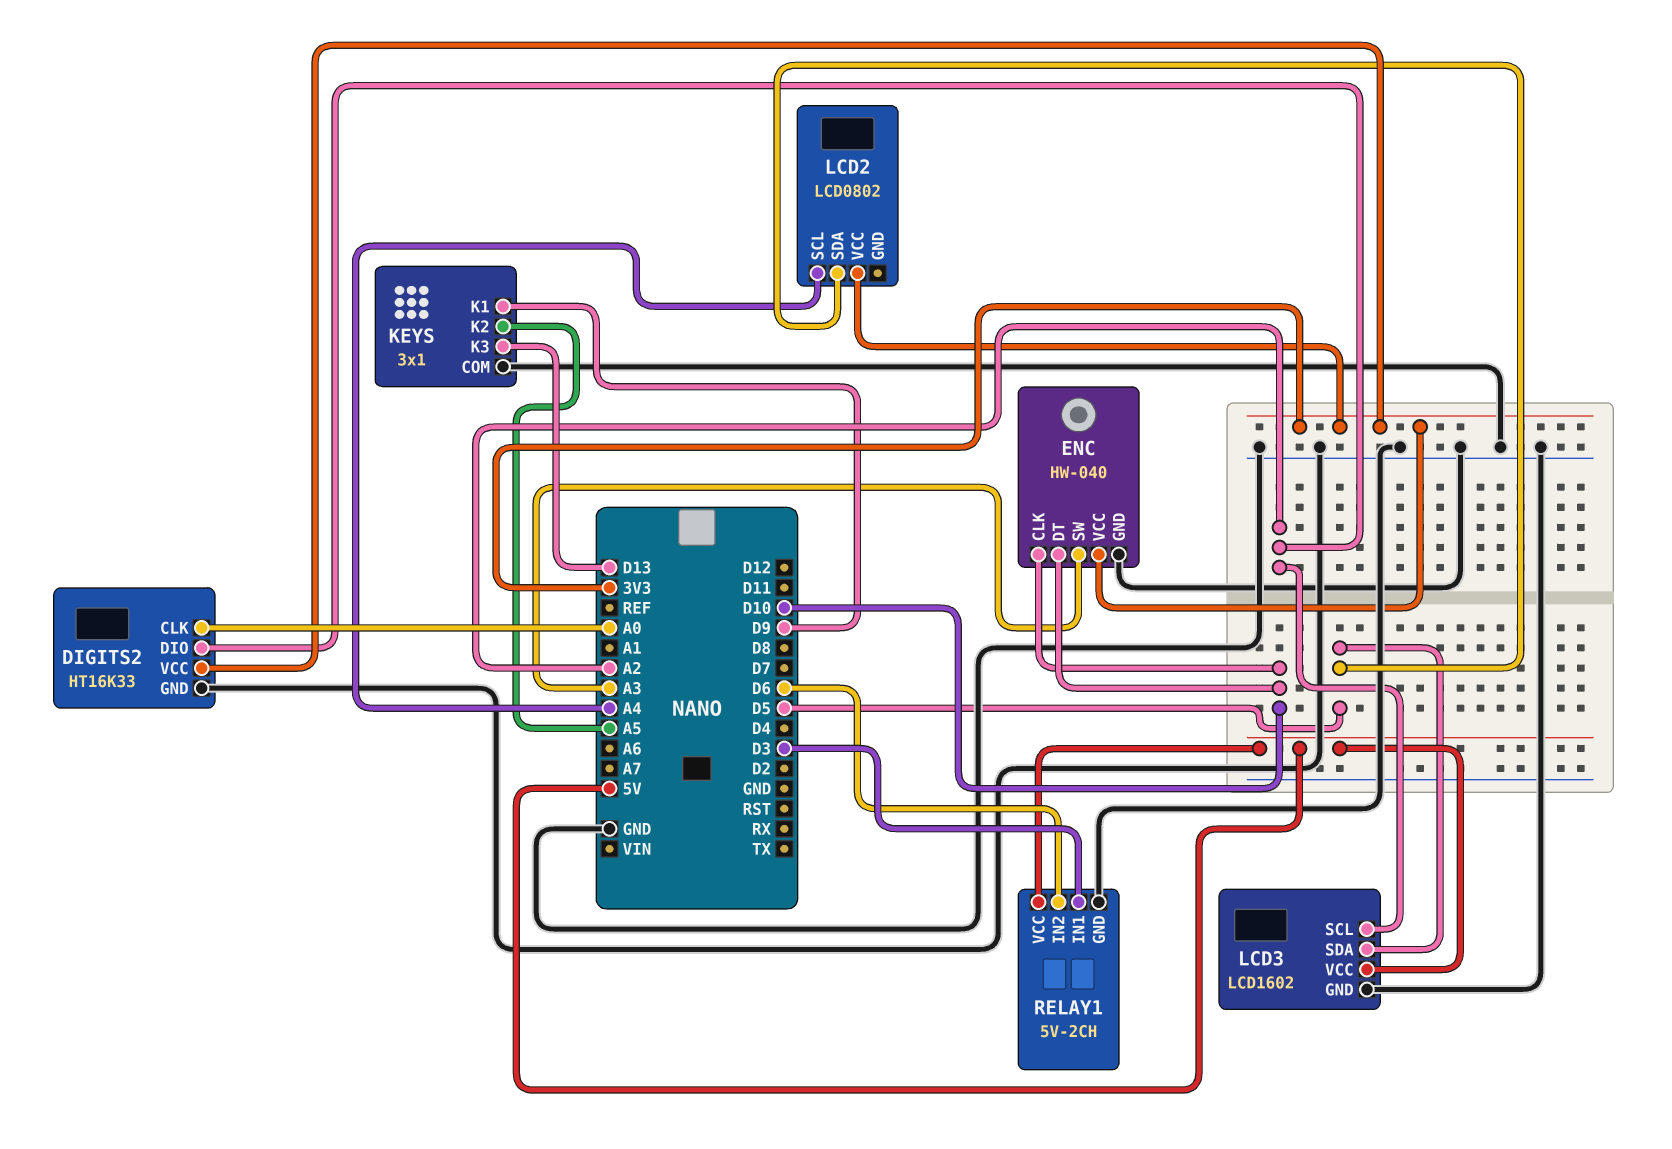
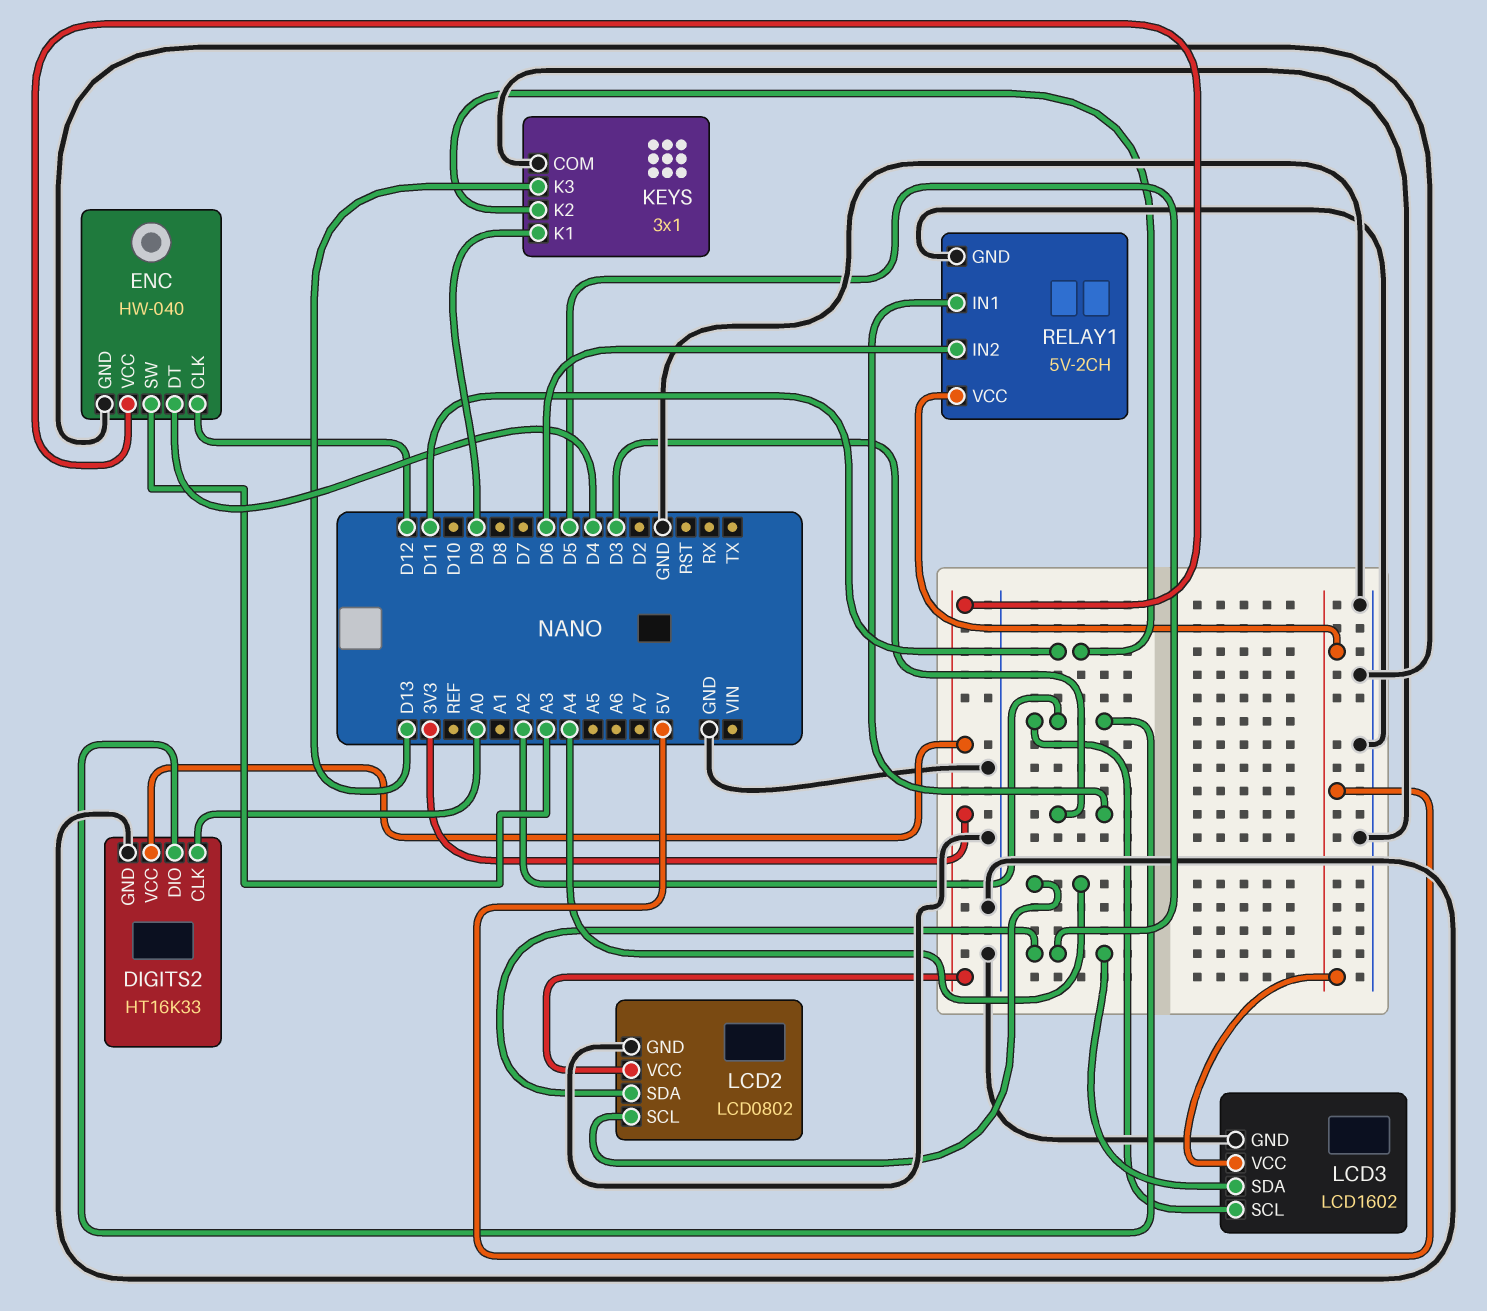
ENC pin CLK: D10 -> D12
ENC pin DT: D10 -> D4
KEYS pin K2: A5 -> D11
LCD2 pin GND: none -> GND

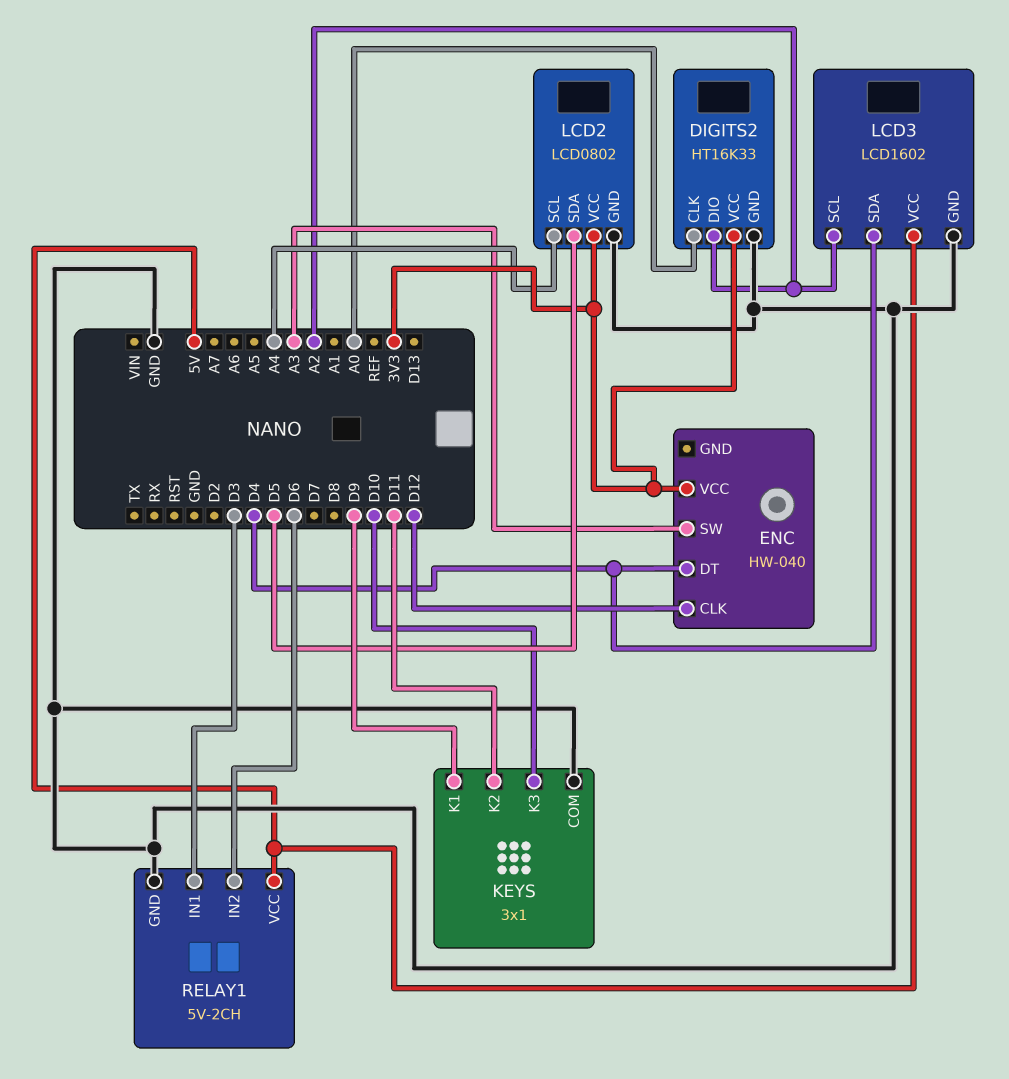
ENC pin GND: GND -> none
KEYS pin K3: D13 -> D10
LCD3 pin SDA: D5 -> D4

